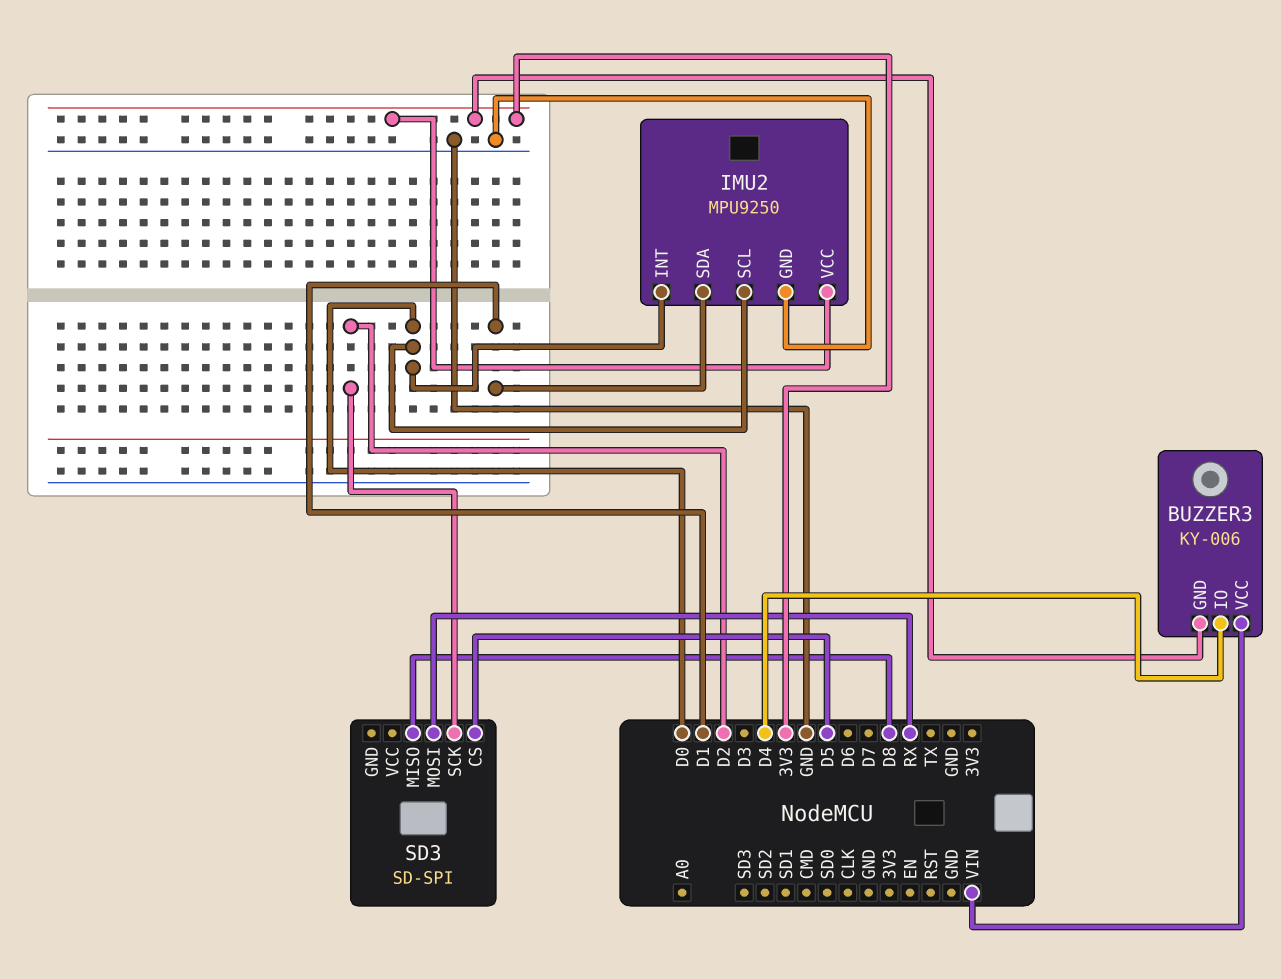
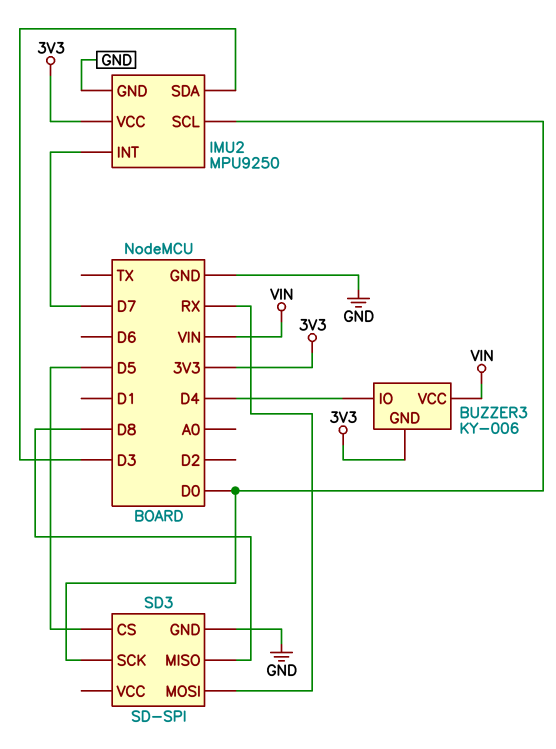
IMU2 pin INT: D0 -> D7
IMU2 pin SDA: D1 -> D3
SD3 pin GND: none -> GND
SD3 pin SCK: D2 -> D0

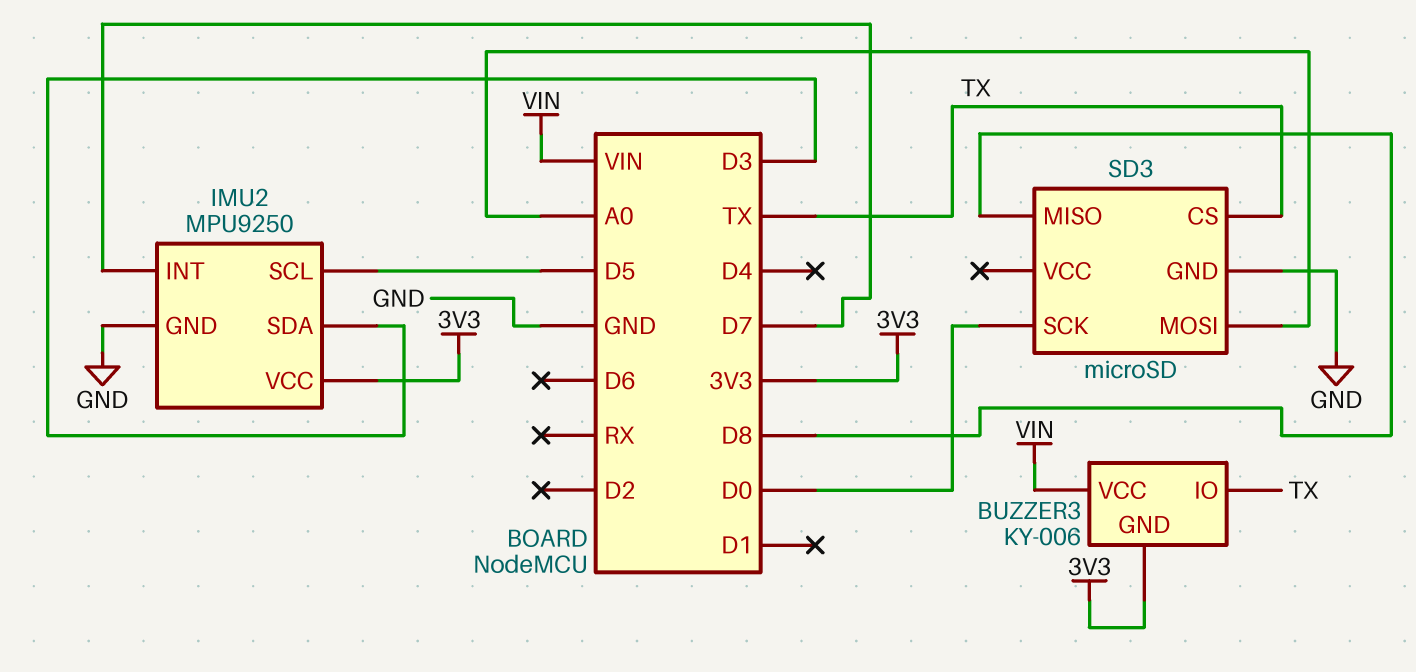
BUZZER3 pin IO: D4 -> TX
IMU2 pin SCL: D0 -> D5
SD3: SD-SPI -> microSD
SD3 pin CS: D5 -> TX
SD3 pin MOSI: RX -> A0

